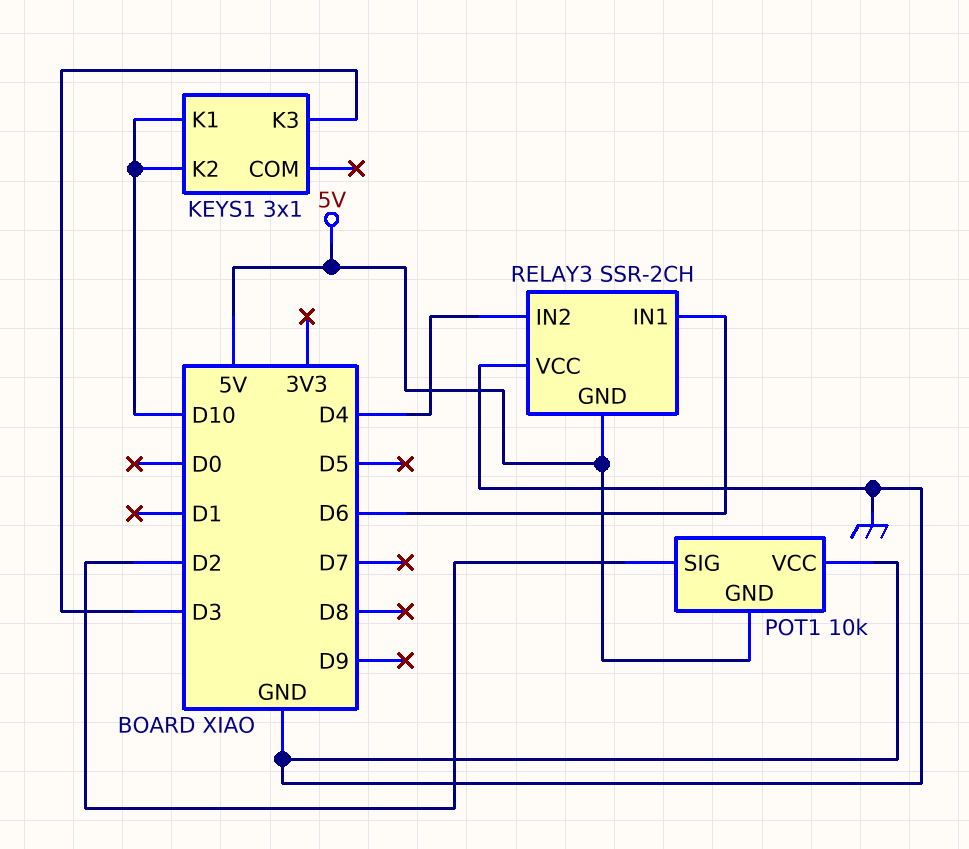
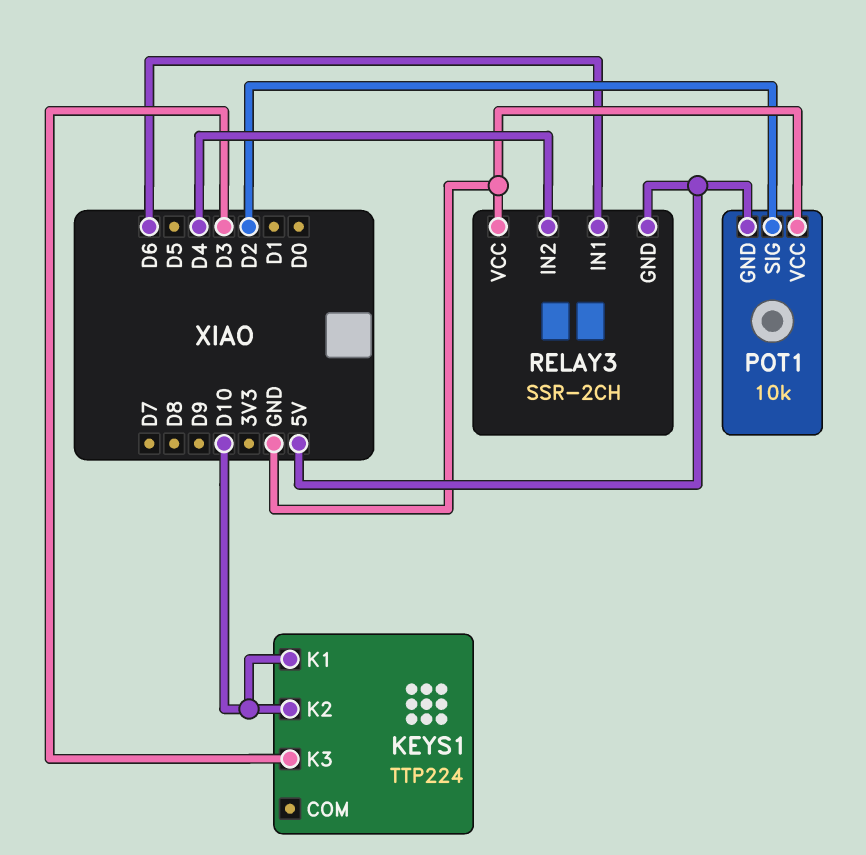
KEYS1: 3x1 -> TTP224

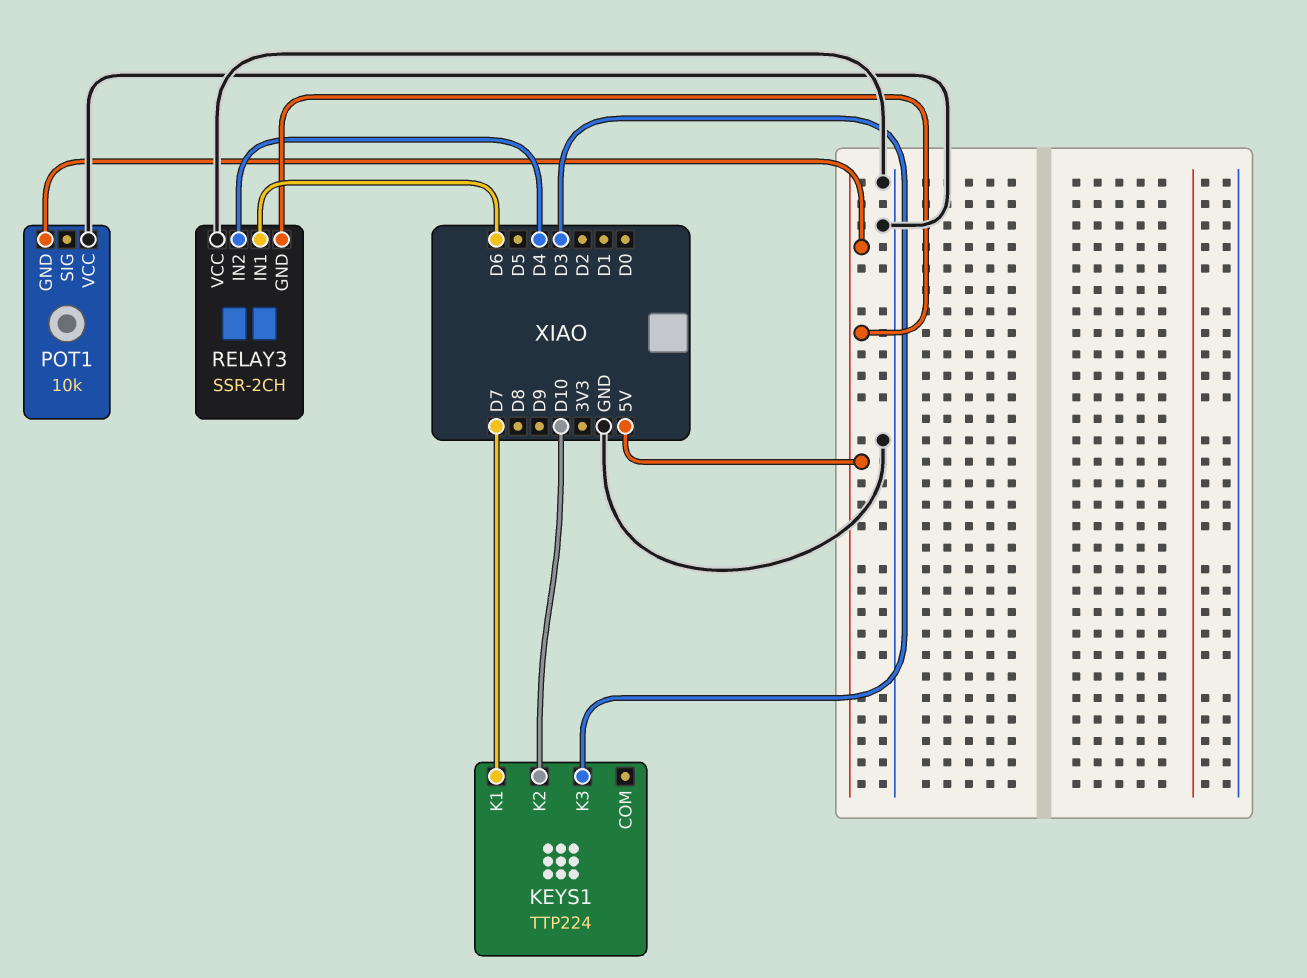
KEYS1 pin K1: D10 -> D7
POT1 pin SIG: D2 -> none

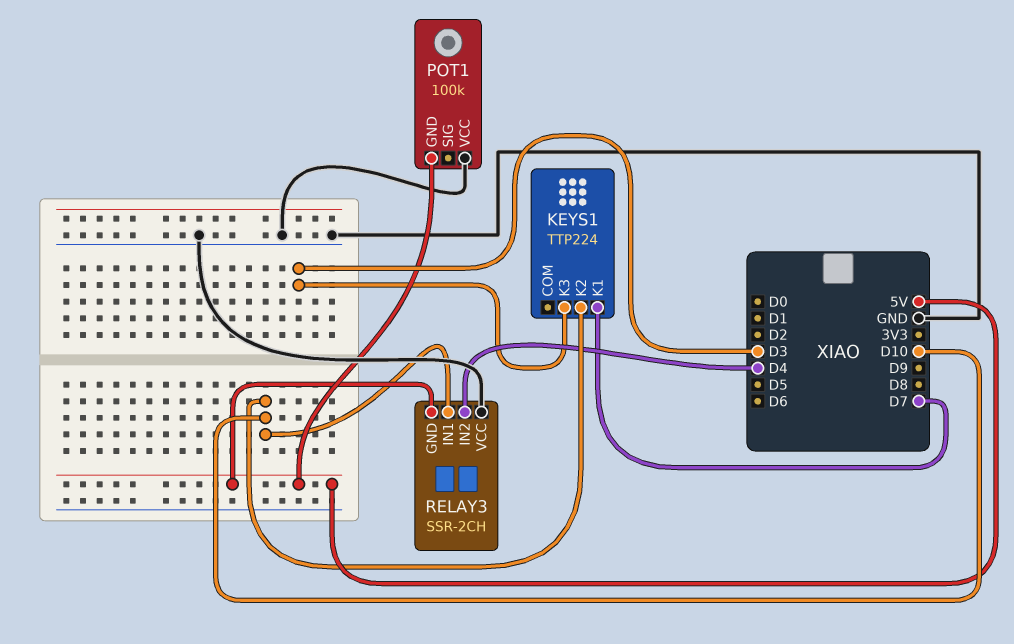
POT1: 10k -> 100k
RELAY3 pin IN1: D6 -> D10

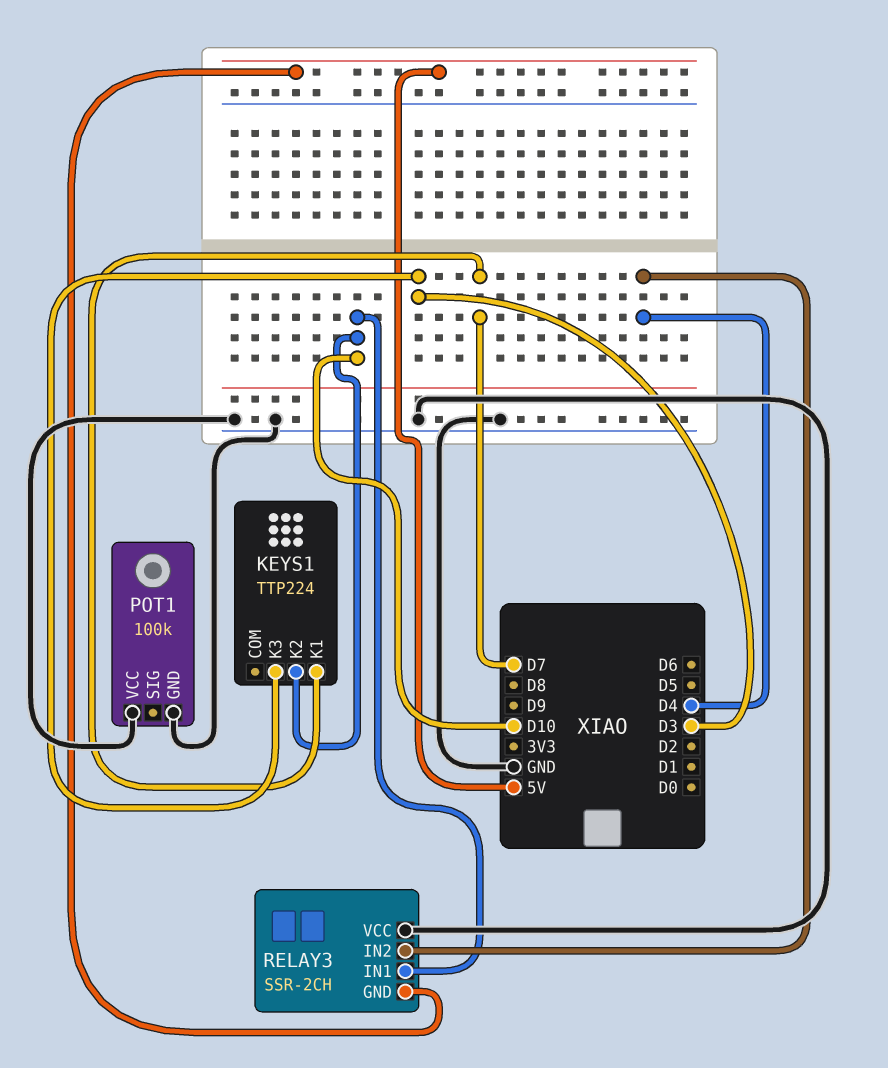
POT1 pin GND: 5V -> GND

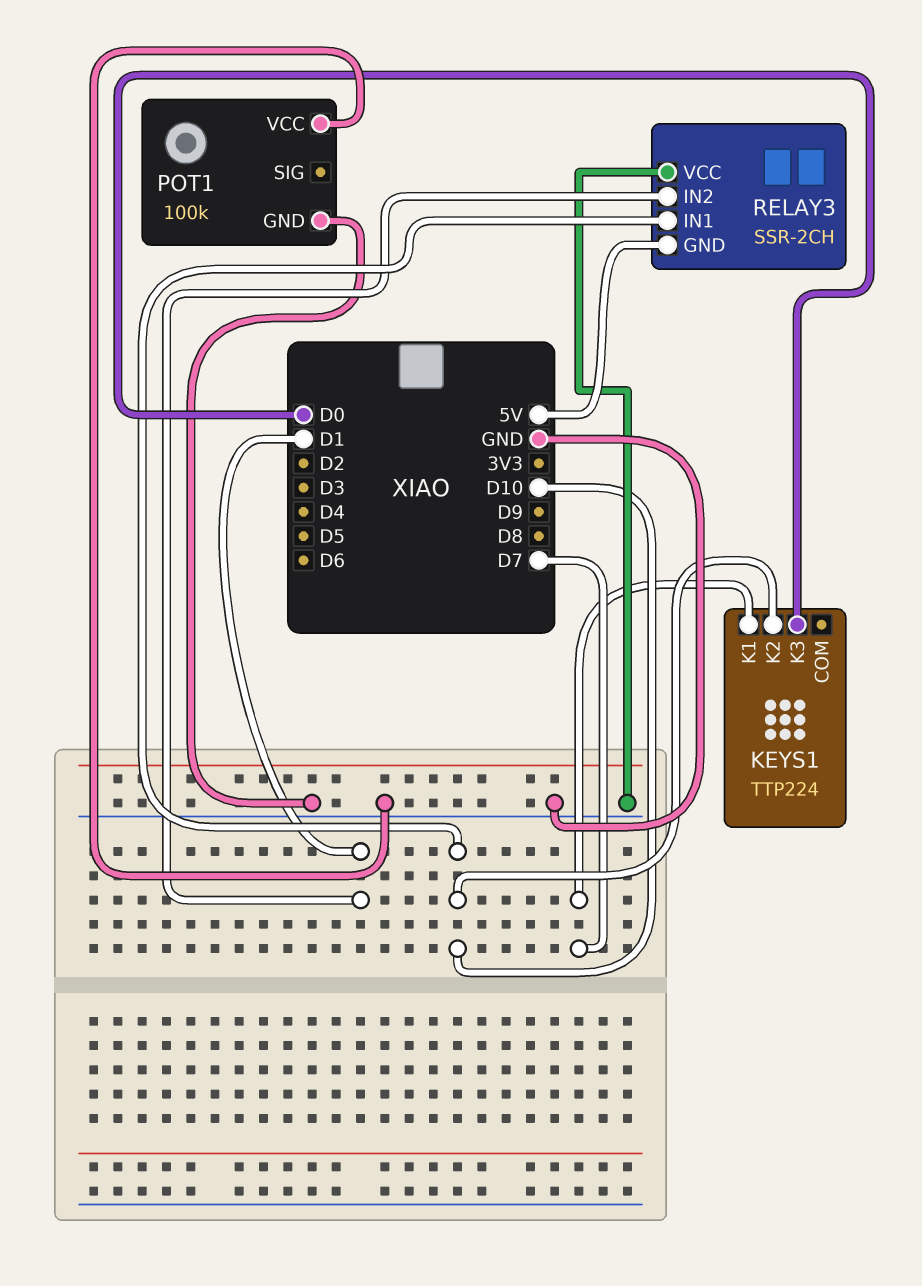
KEYS1 pin K3: D3 -> D0
RELAY3 pin IN2: D4 -> D1

